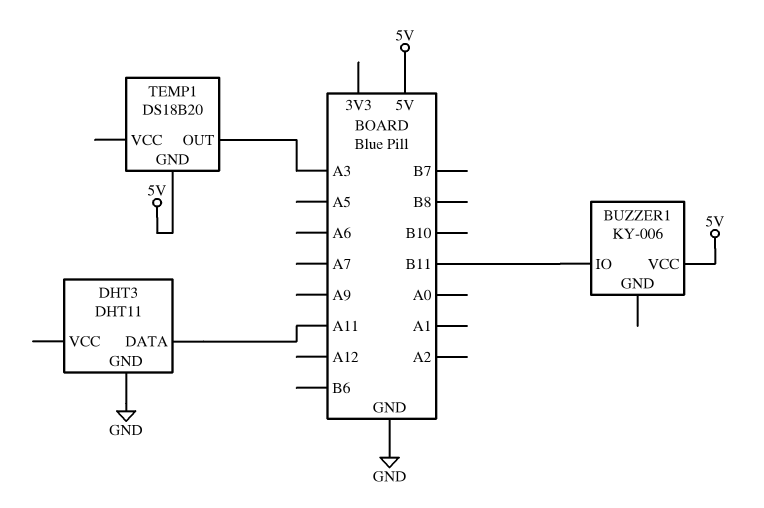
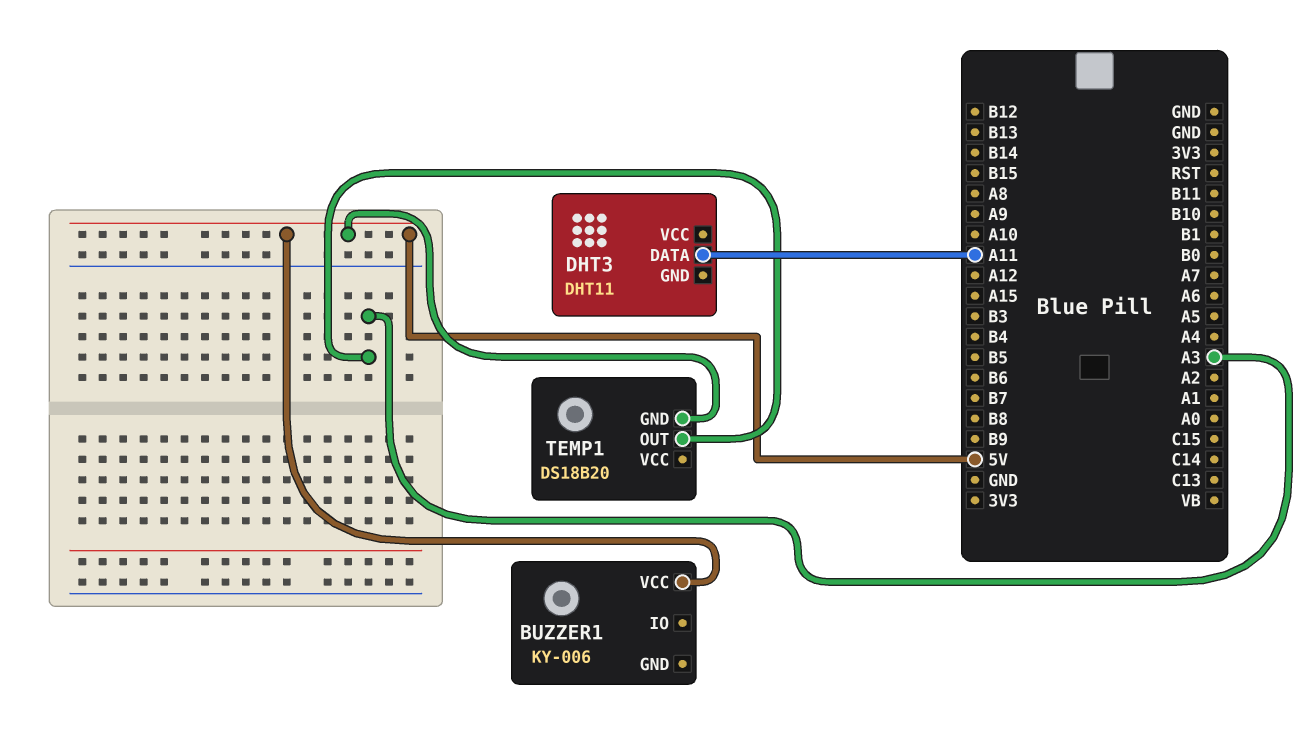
BUZZER1 pin IO: B11 -> none
DHT3 pin GND: GND -> none

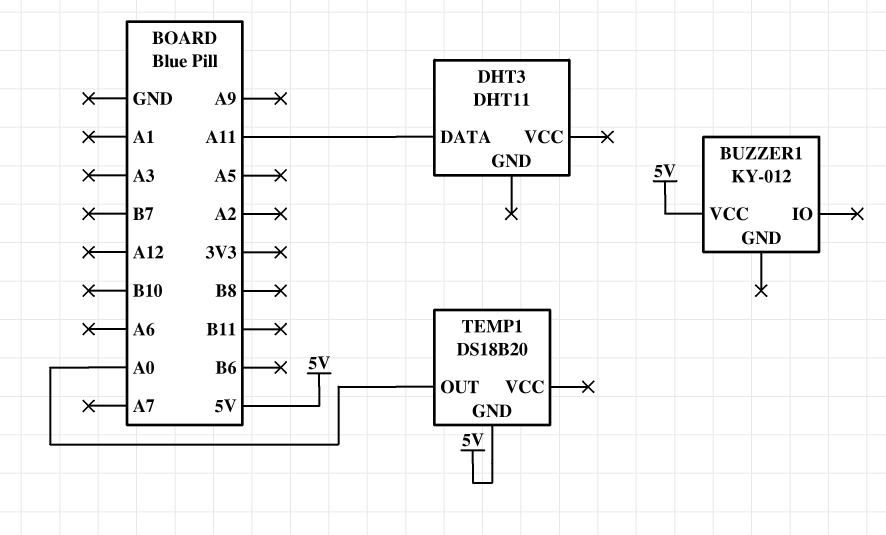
BUZZER1: KY-006 -> KY-012
TEMP1 pin OUT: A3 -> A0

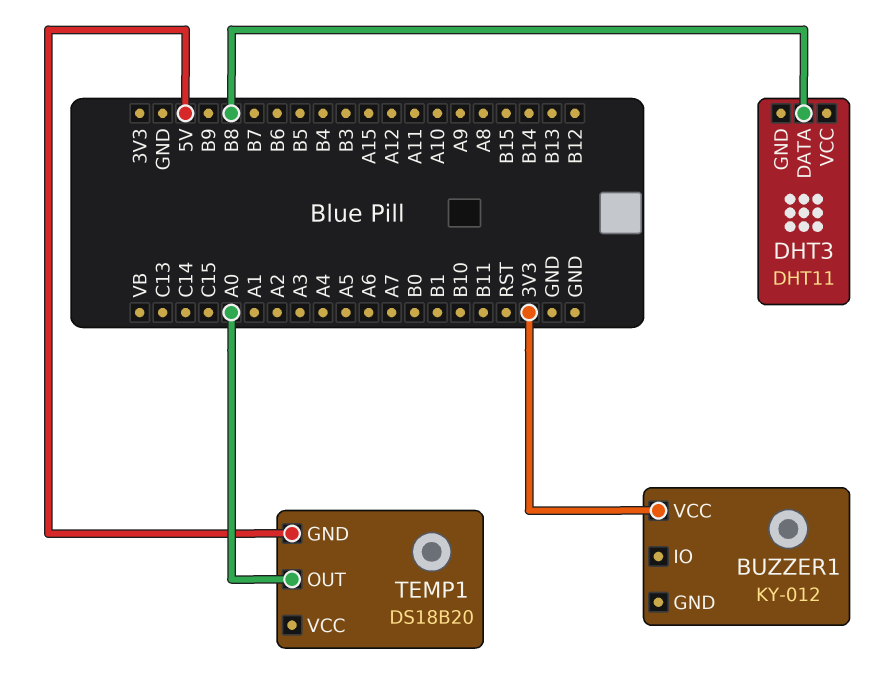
BUZZER1 pin VCC: 5V -> 3V3
DHT3 pin DATA: A11 -> B8

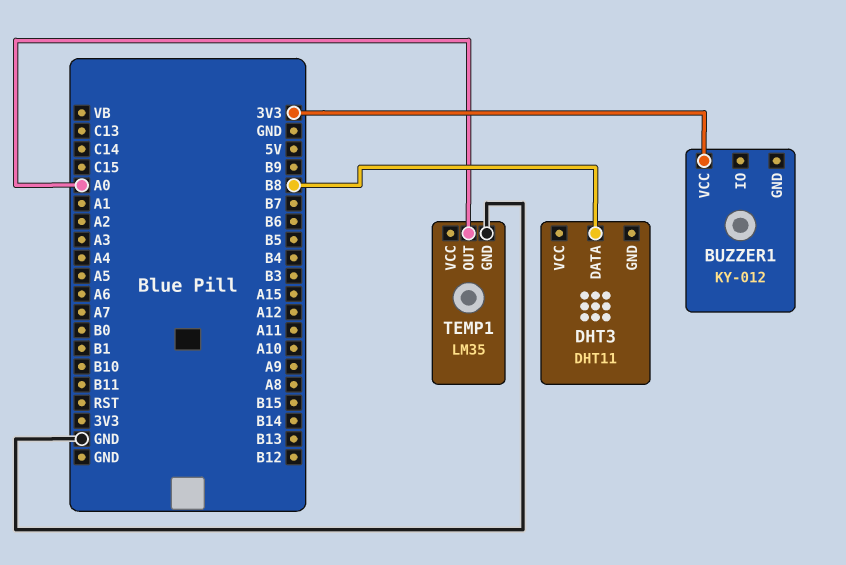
TEMP1: DS18B20 -> LM35
TEMP1 pin GND: 5V -> GND

